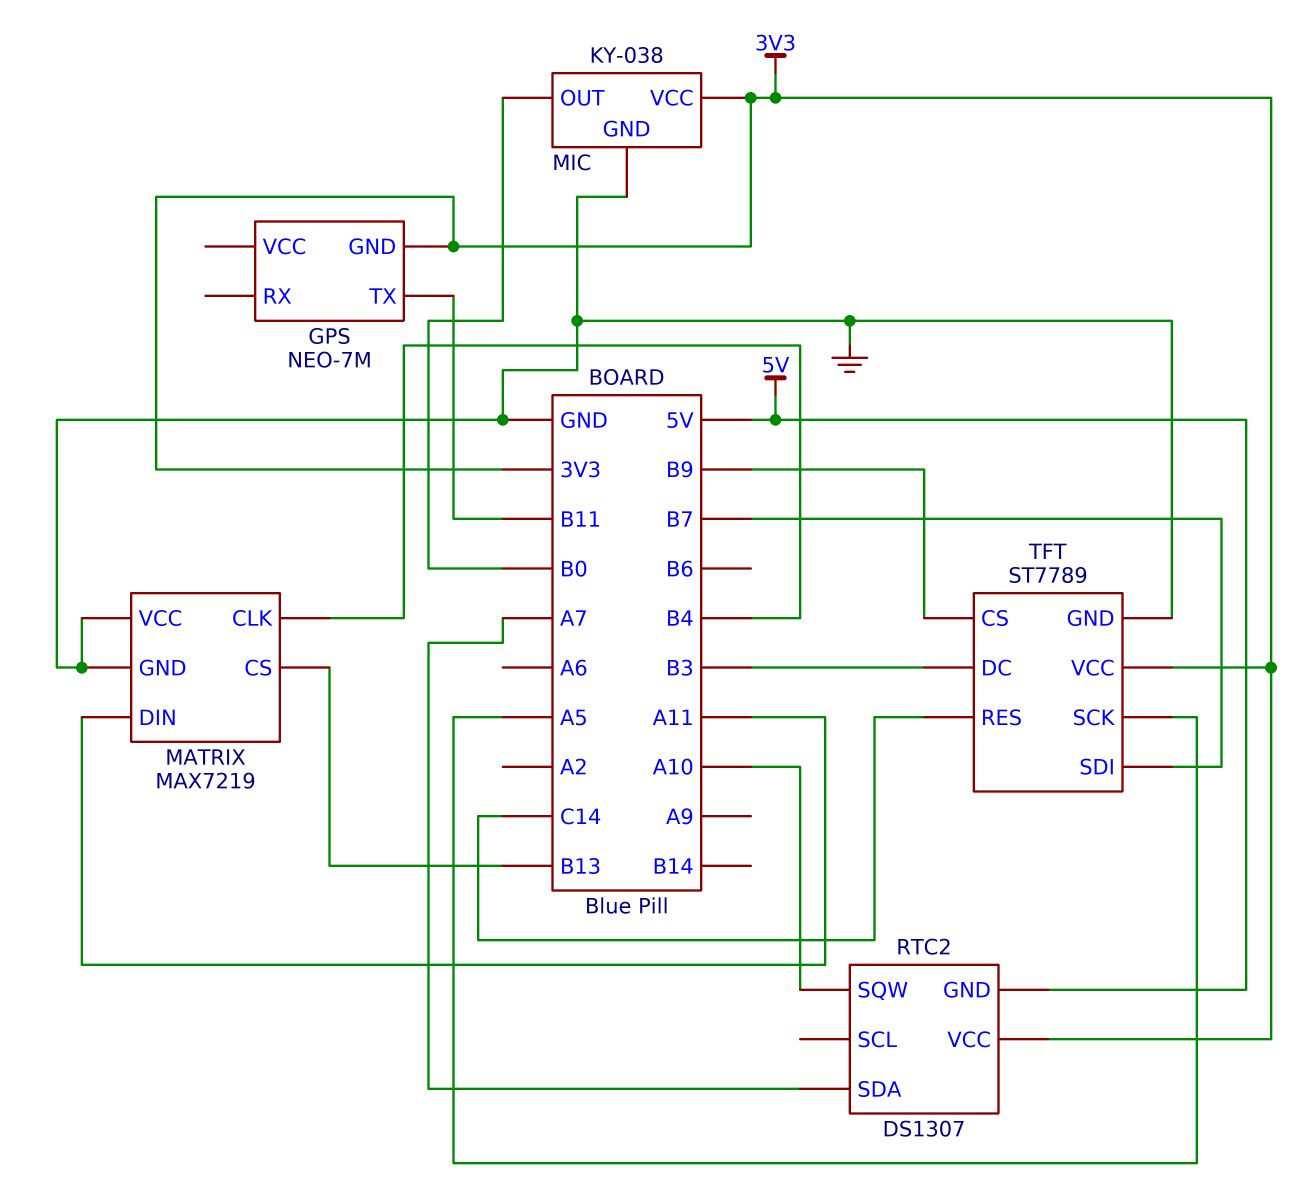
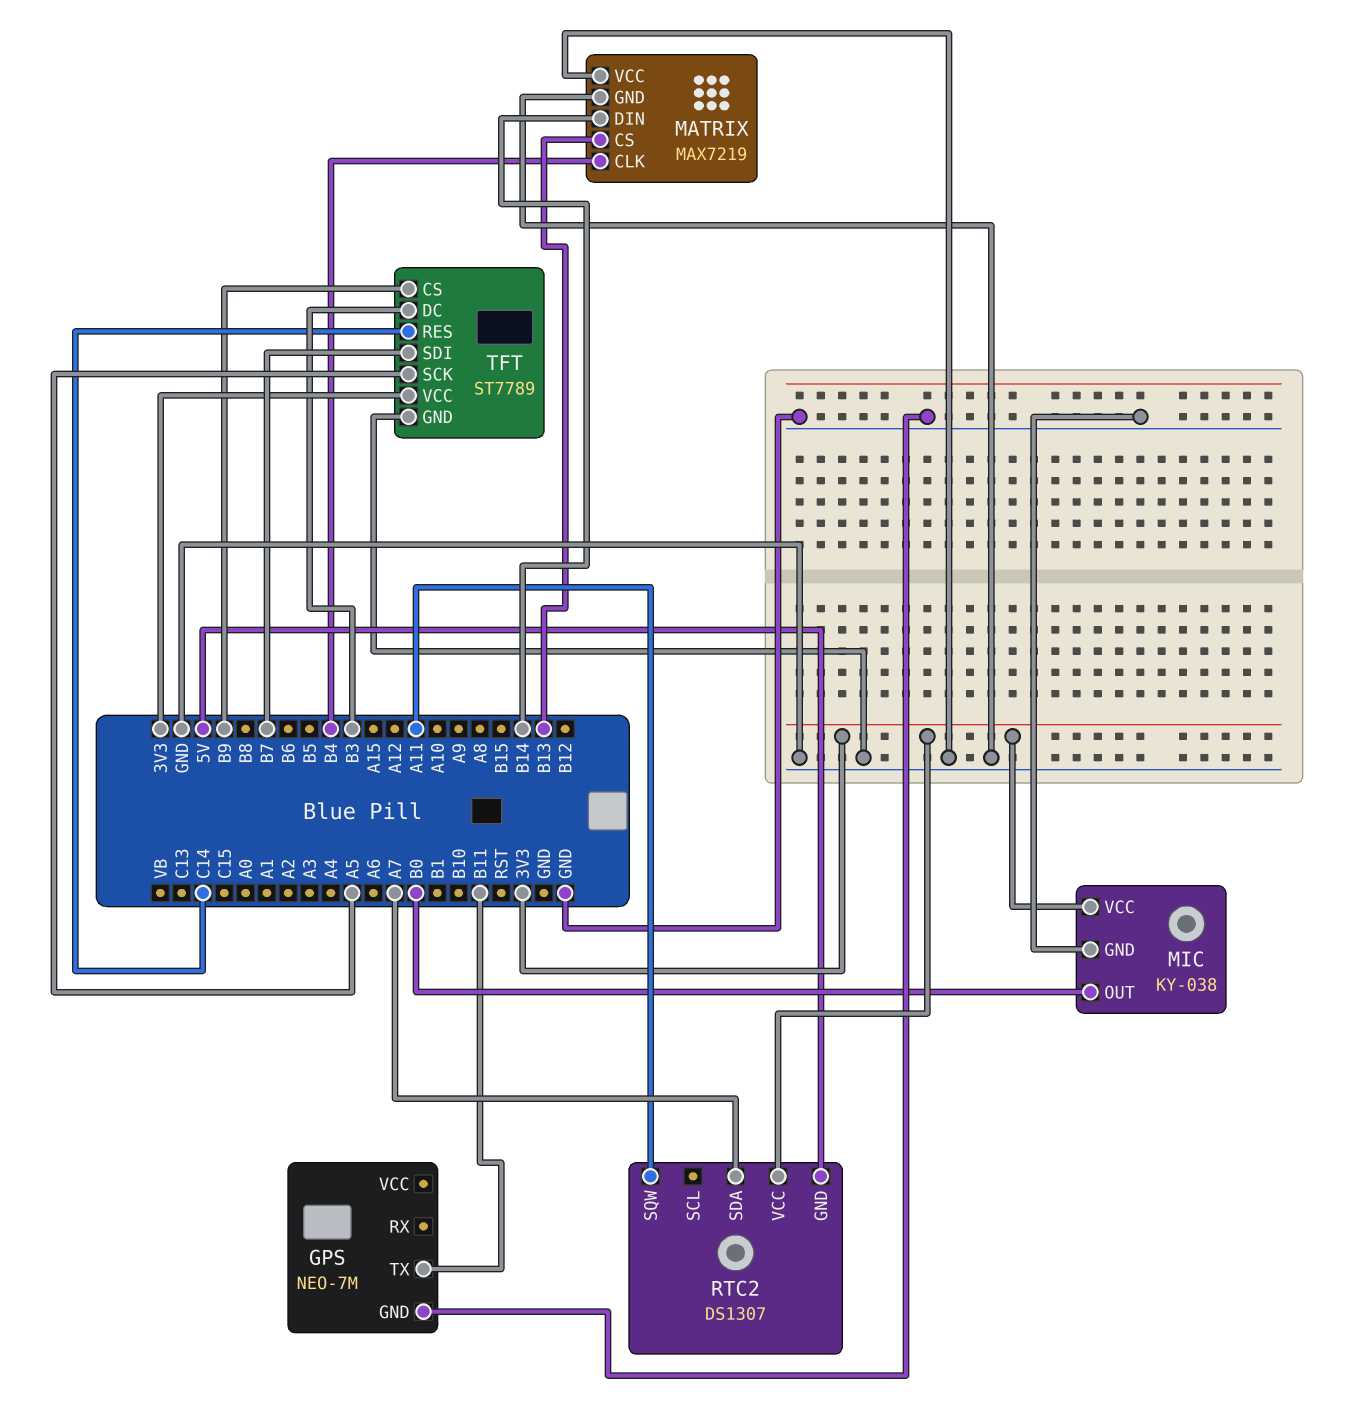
GPS pin GND: 3V3 -> GND
MATRIX pin DIN: A11 -> B14
RTC2 pin SQW: A10 -> A11

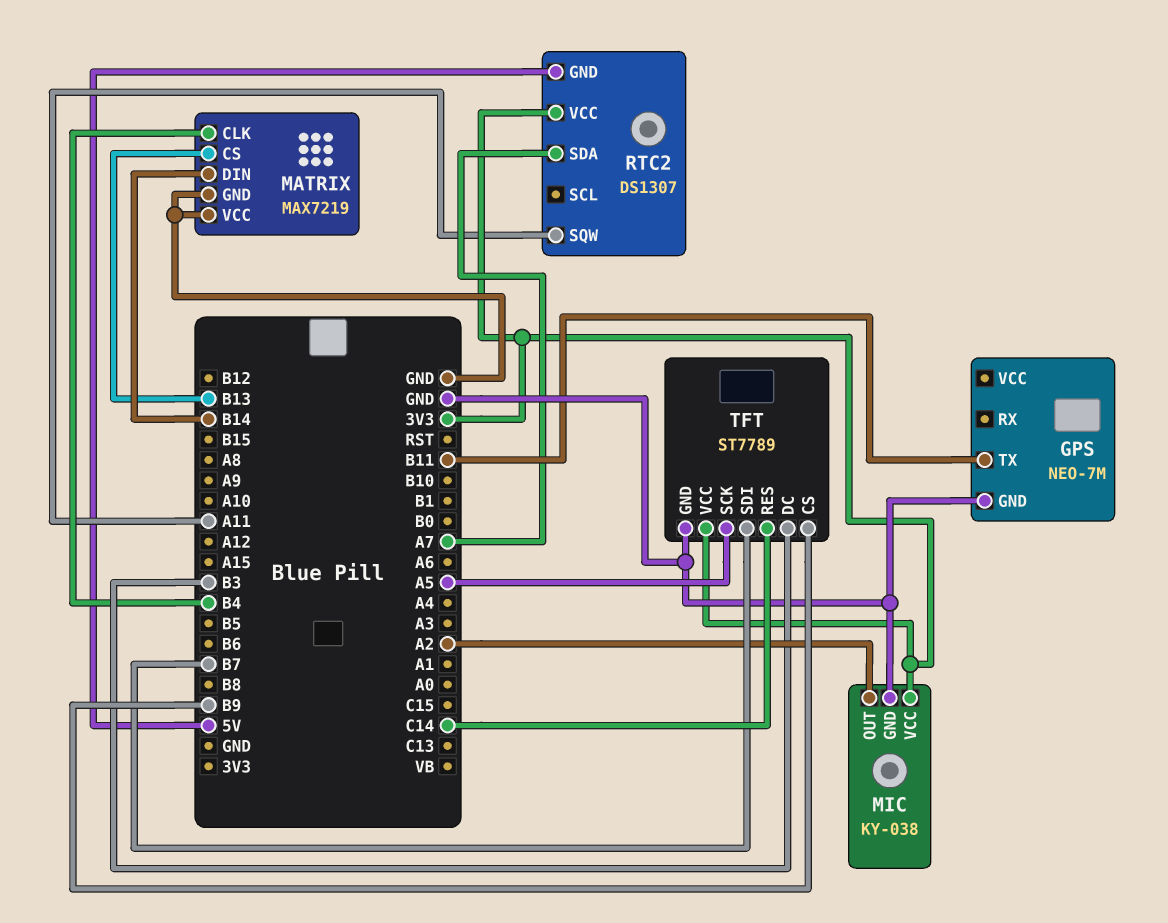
MIC pin OUT: B0 -> A2

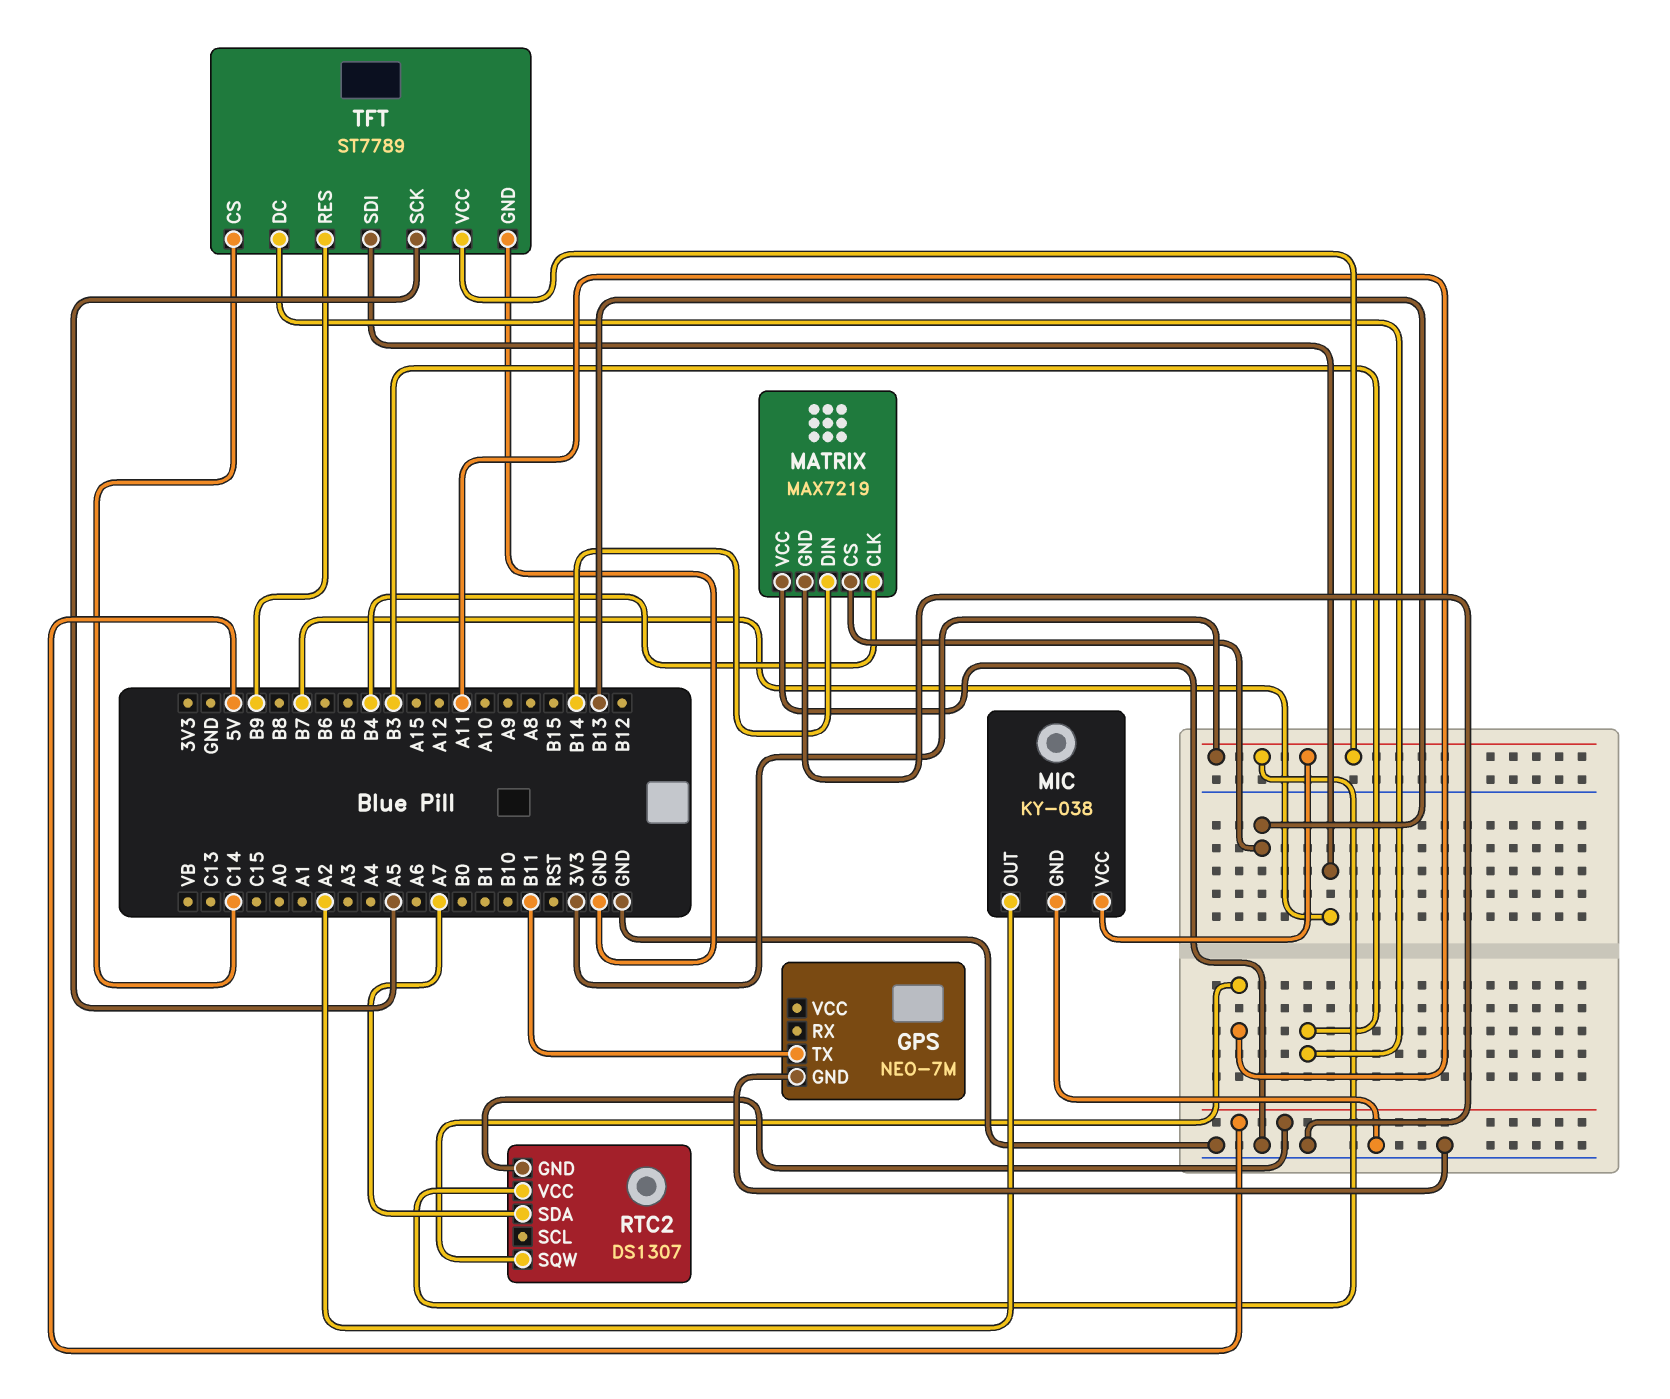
TFT pin CS: B9 -> C14
TFT pin RES: C14 -> B9

